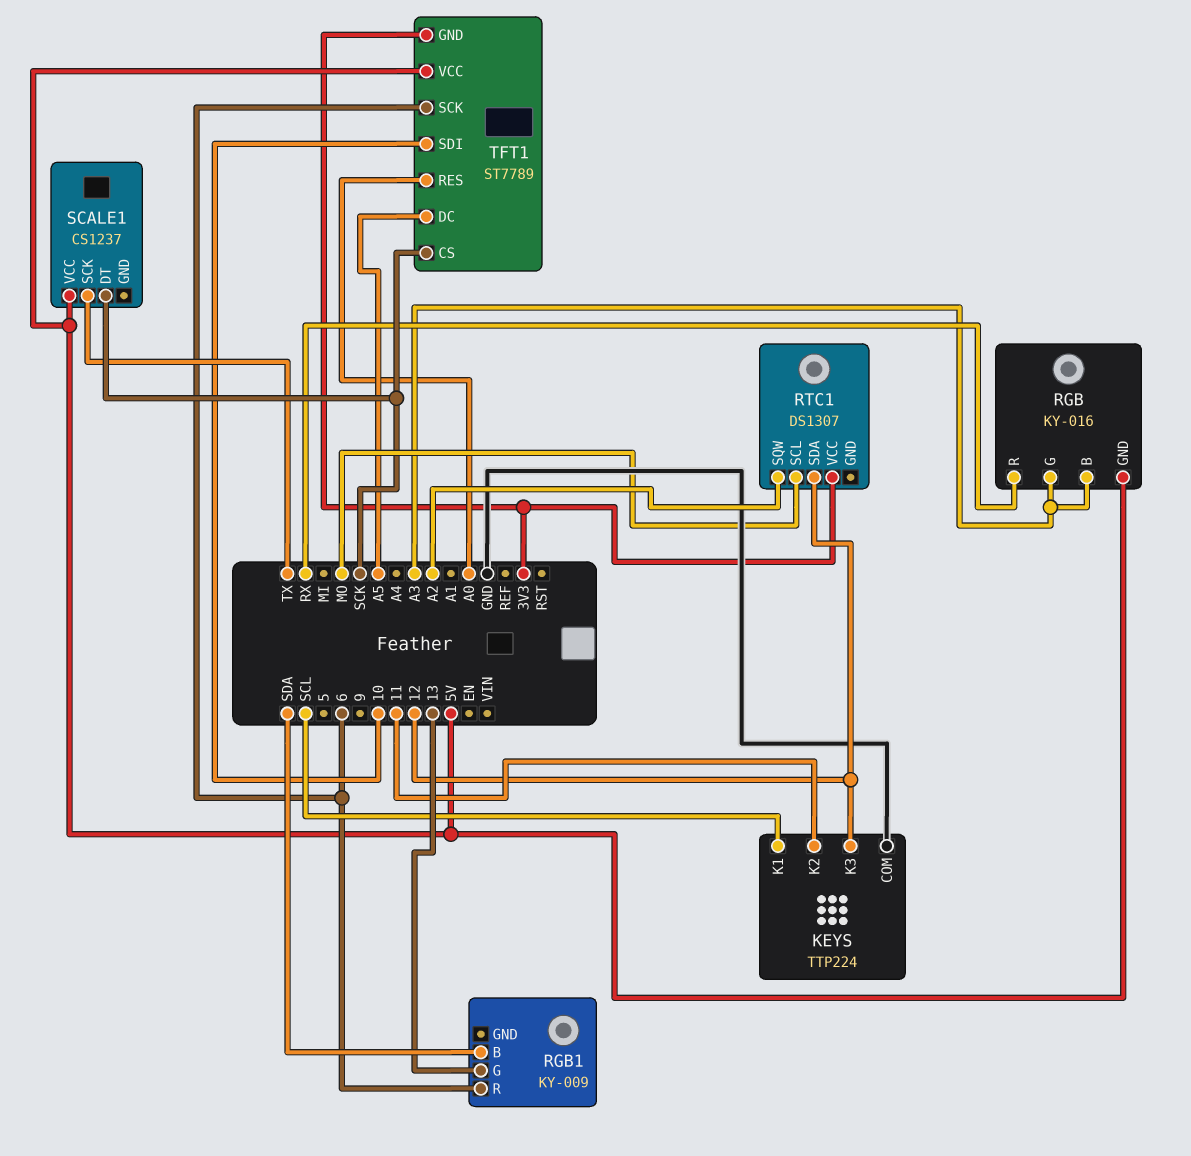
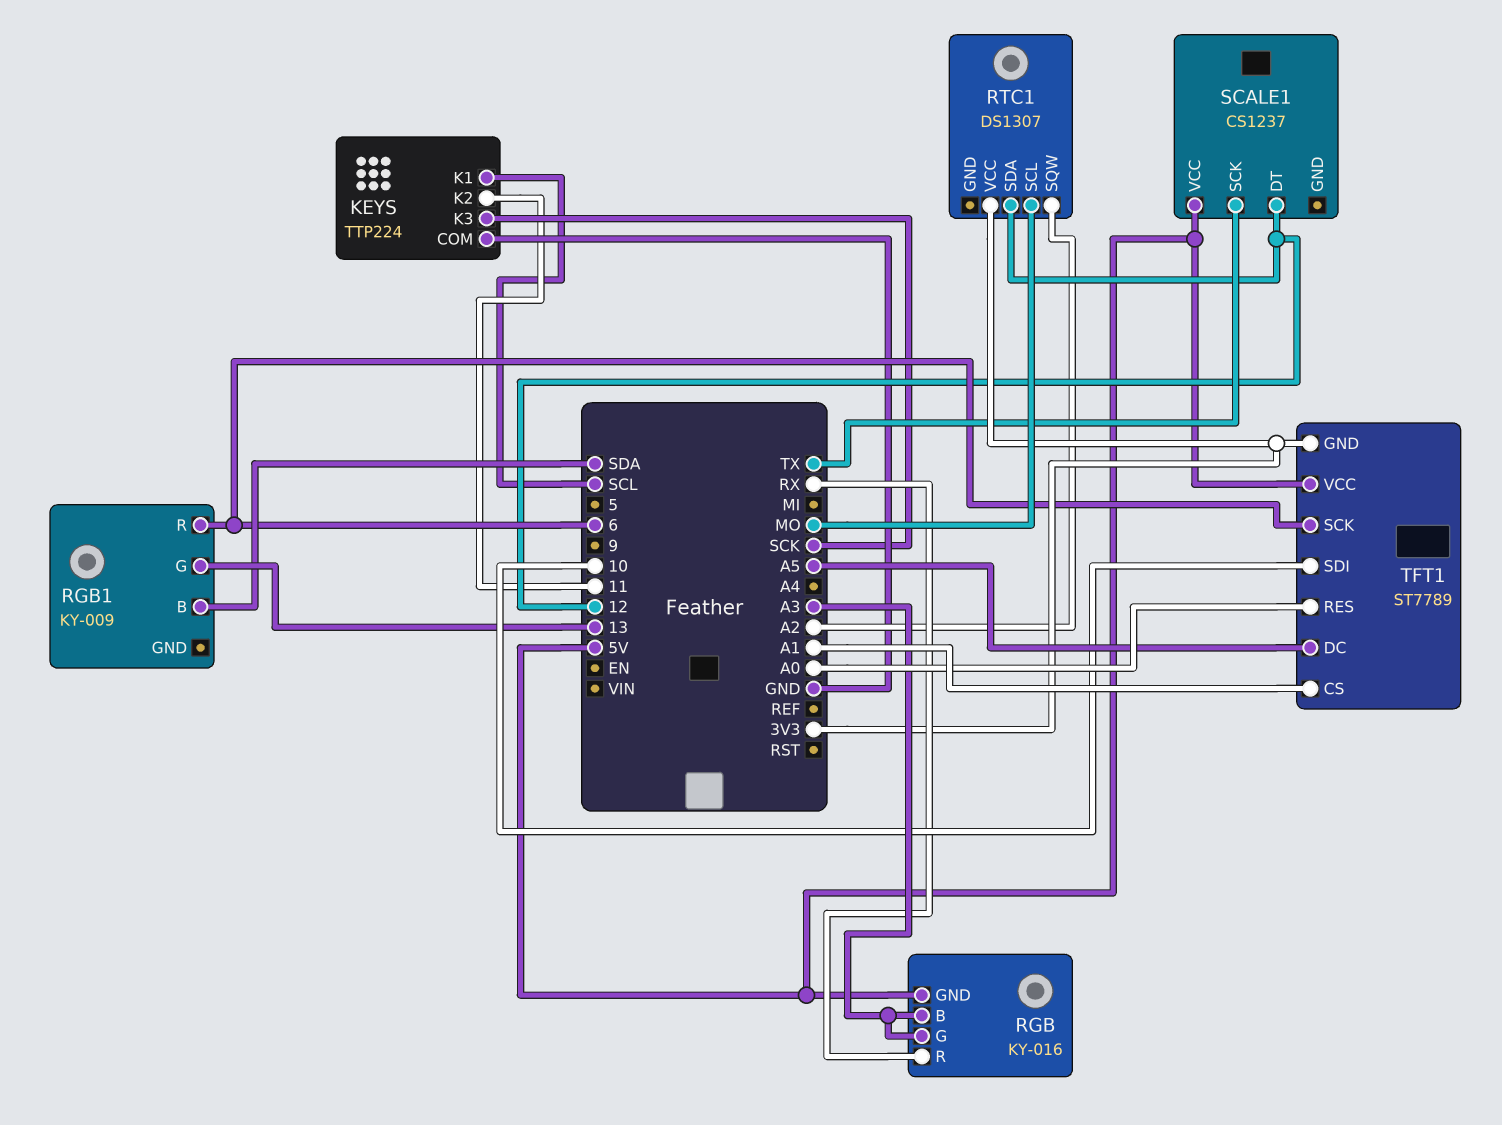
KEYS pin K3: 12 -> SCK
SCALE1 pin DT: SCK -> 12
TFT1 pin CS: SCK -> A1

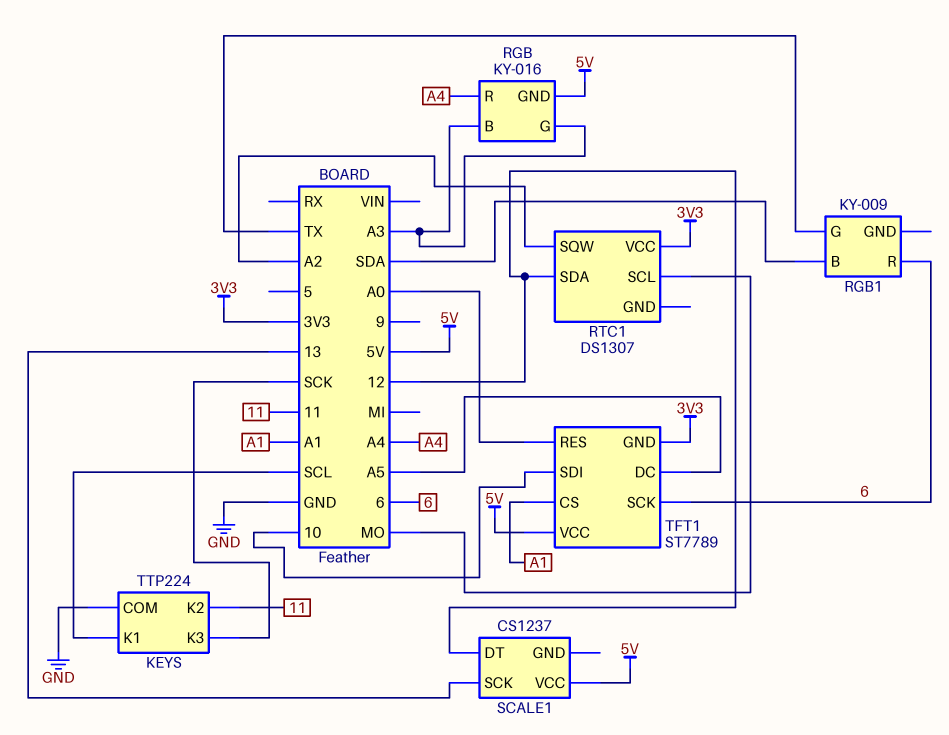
RGB pin R: RX -> A4
RGB1 pin G: 13 -> TX
SCALE1 pin SCK: TX -> 13

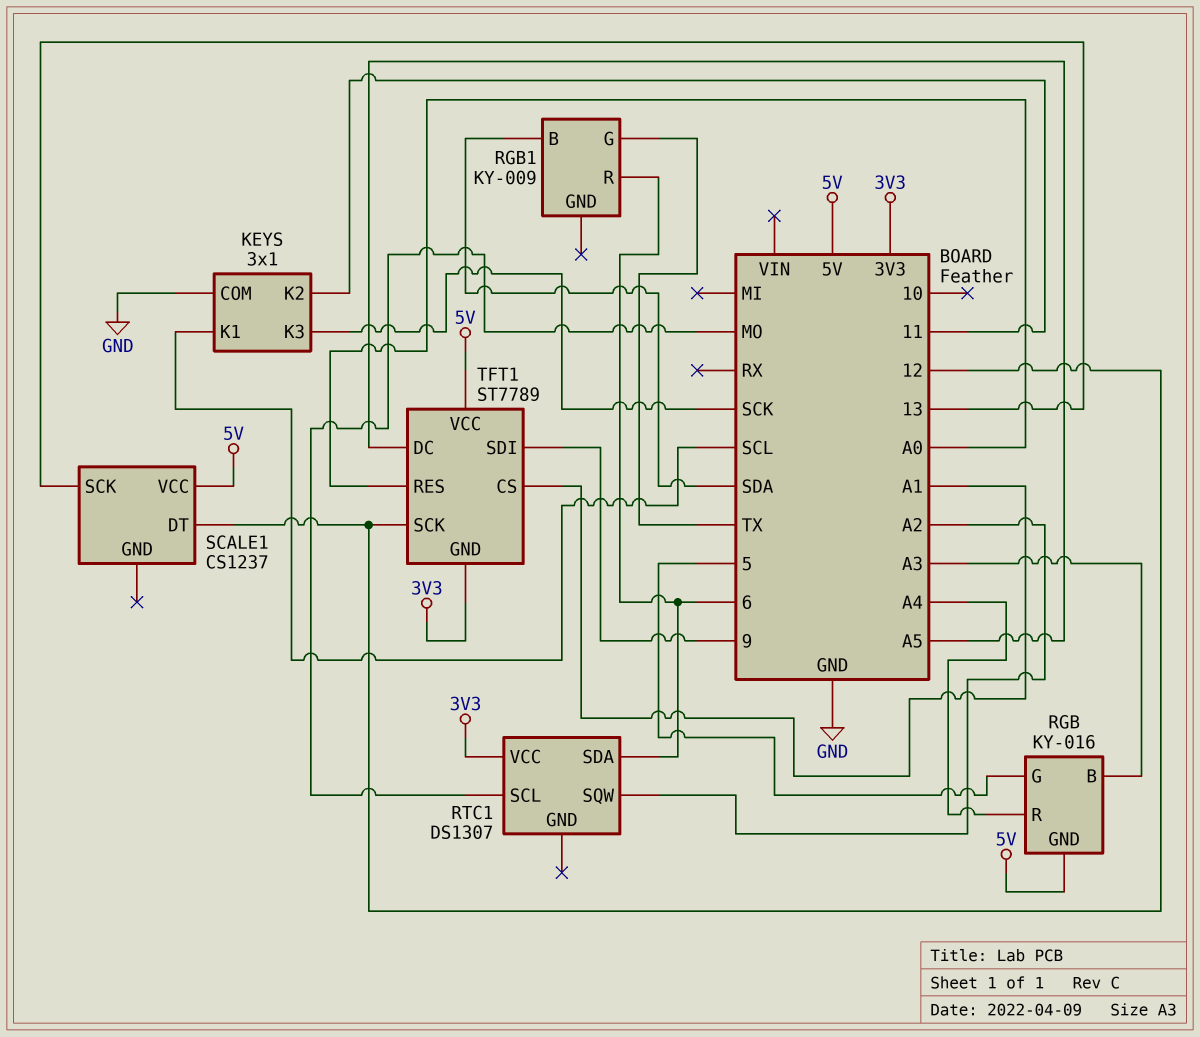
KEYS: TTP224 -> 3x1
RGB pin G: A3 -> 5
RTC1 pin SDA: 12 -> 6
TFT1 pin SCK: 6 -> 12
TFT1 pin SDI: 10 -> 9

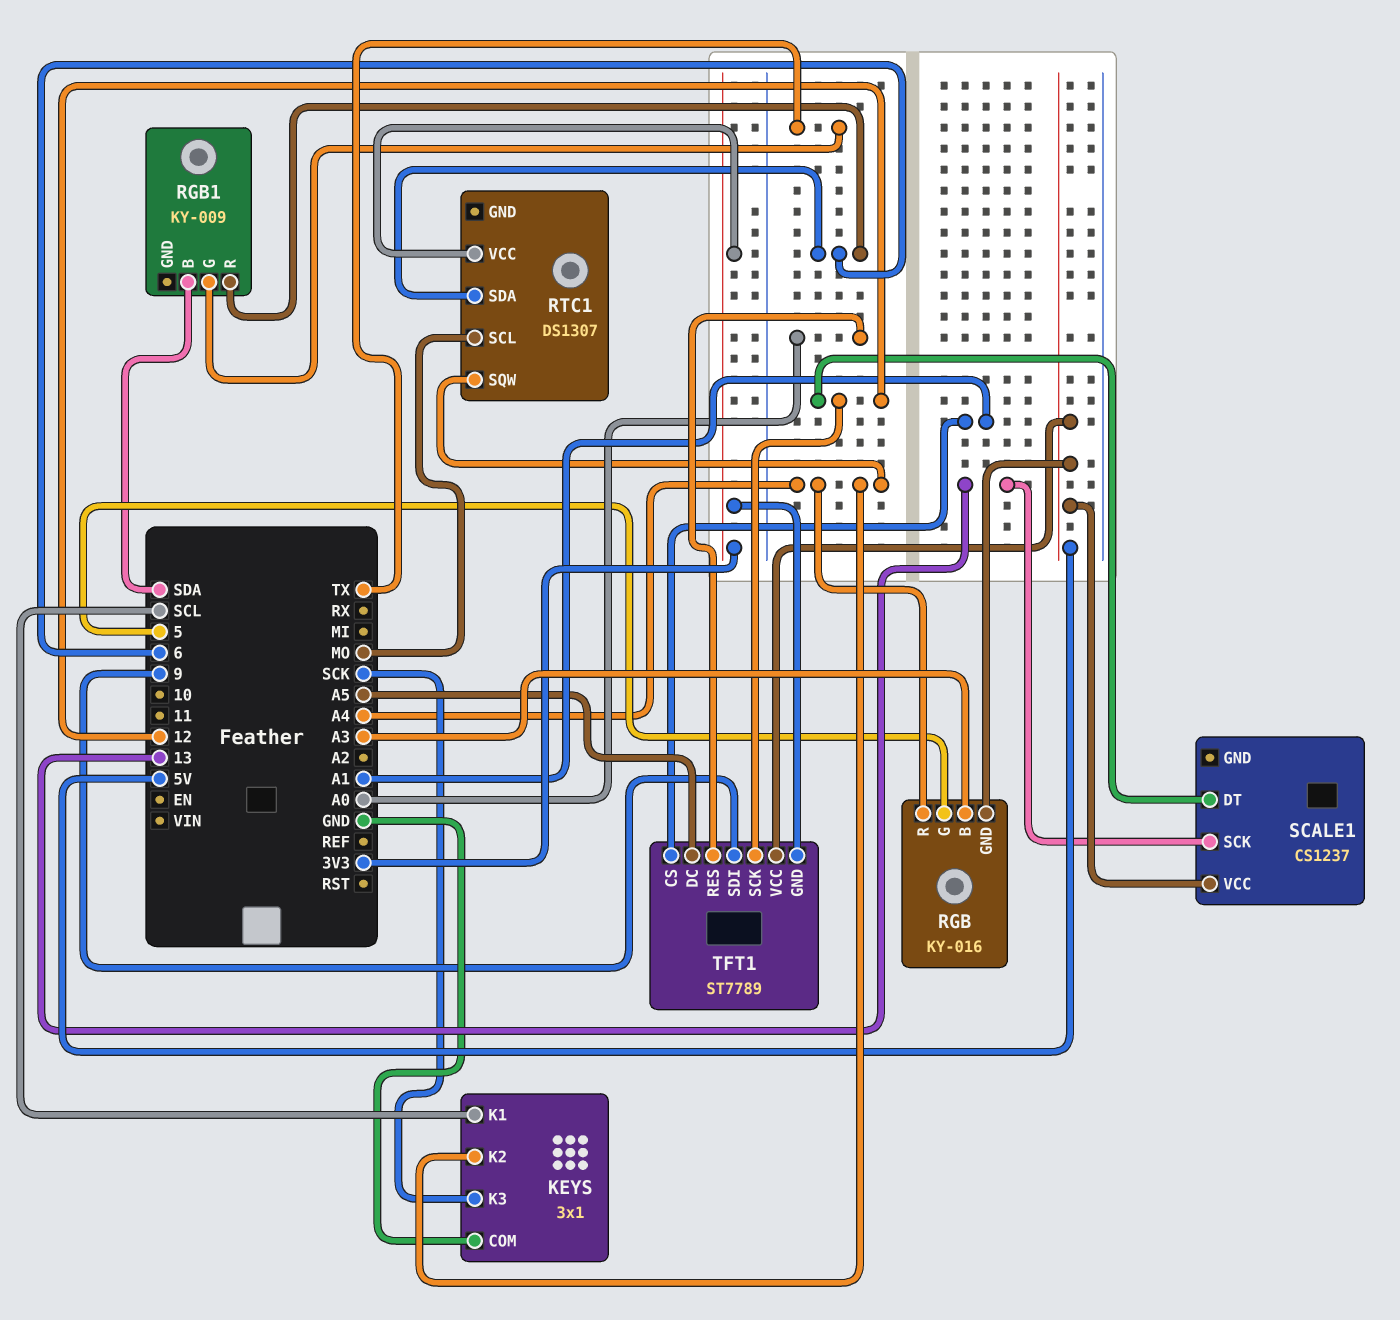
KEYS pin K2: 11 -> A4
RTC1 pin SQW: A2 -> A4

